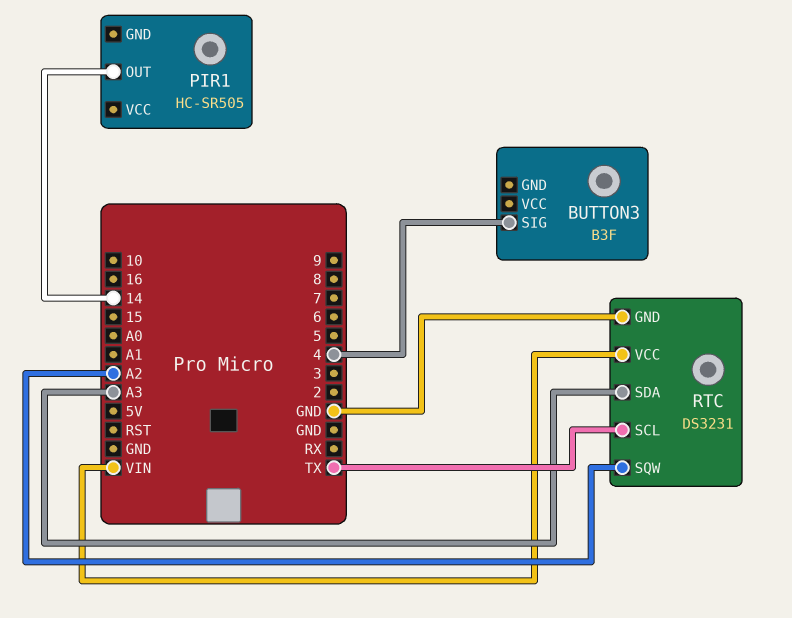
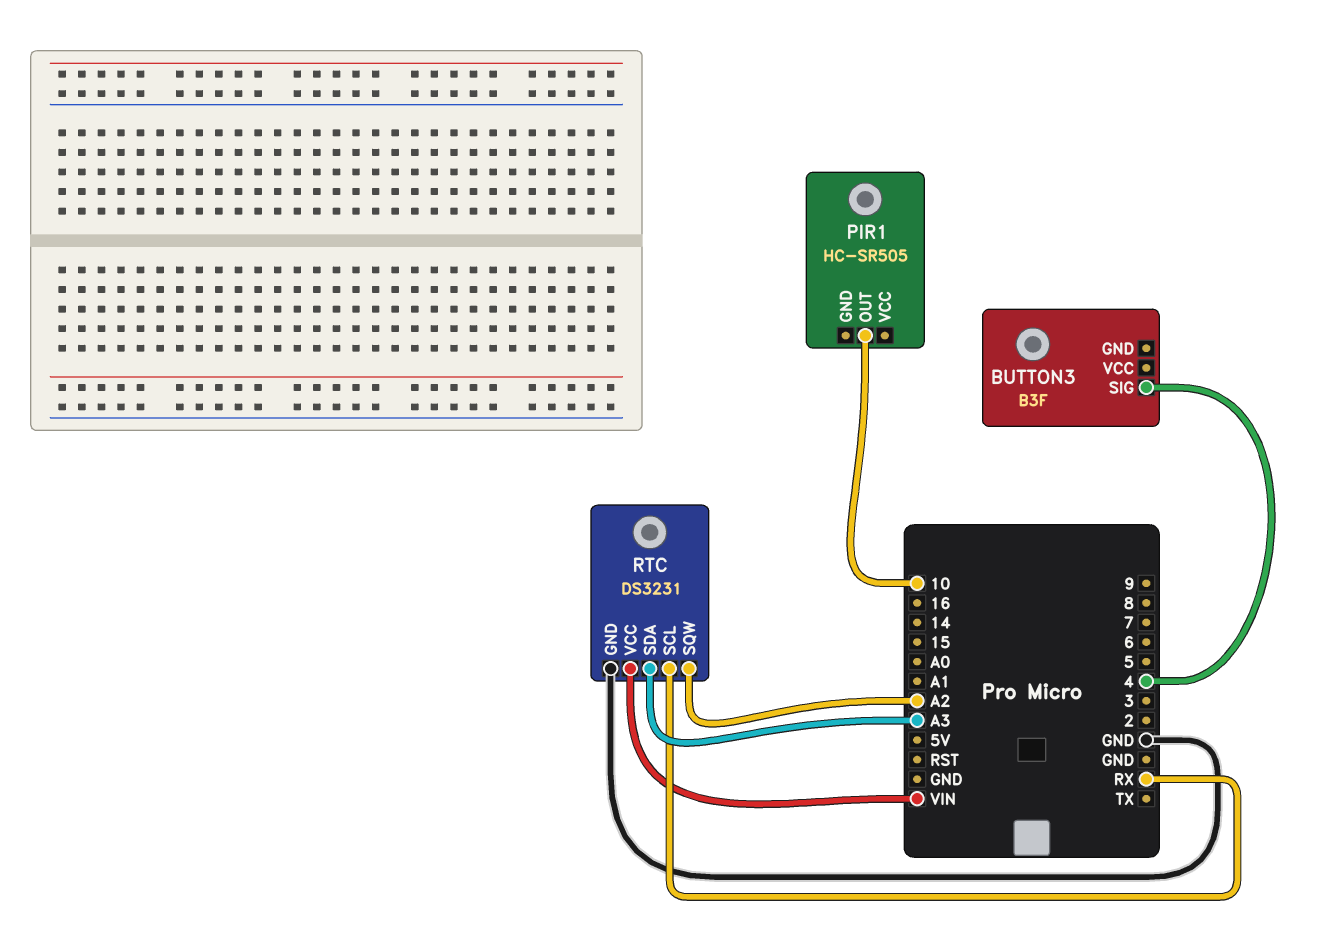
PIR1 pin OUT: 14 -> 10
RTC pin SCL: TX -> RX

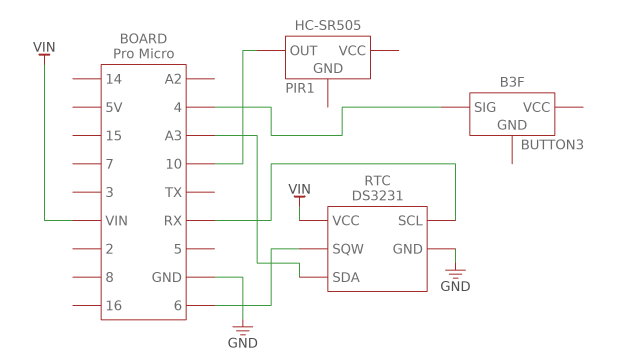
RTC pin SQW: A2 -> 6

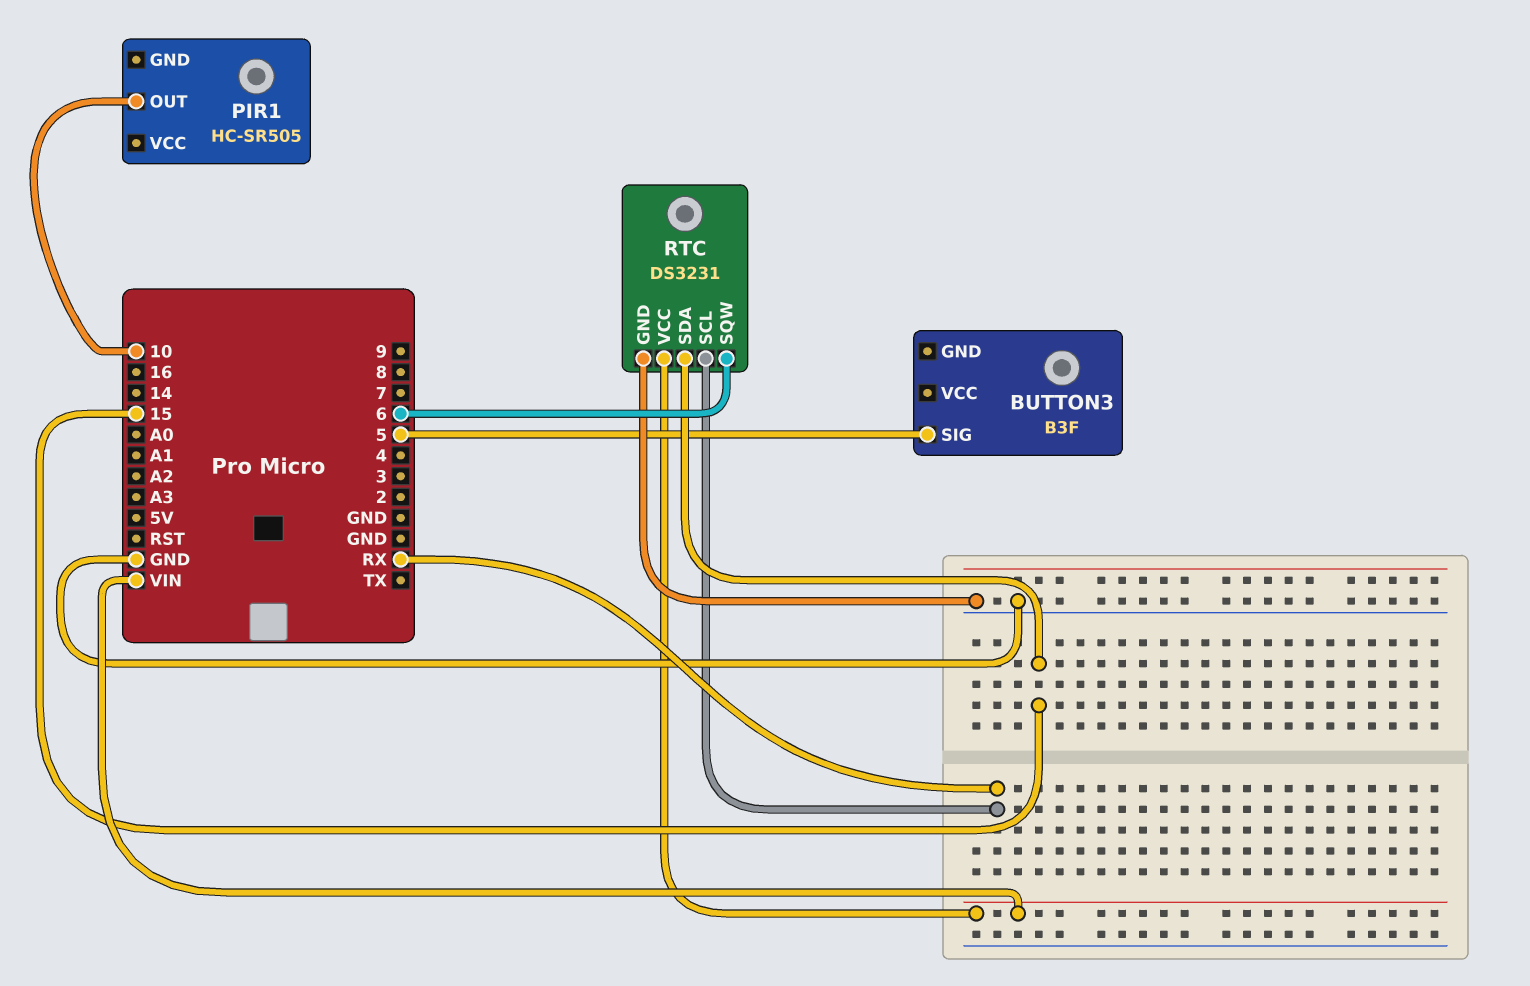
BUTTON3 pin SIG: 4 -> 5
RTC pin SDA: A3 -> 15

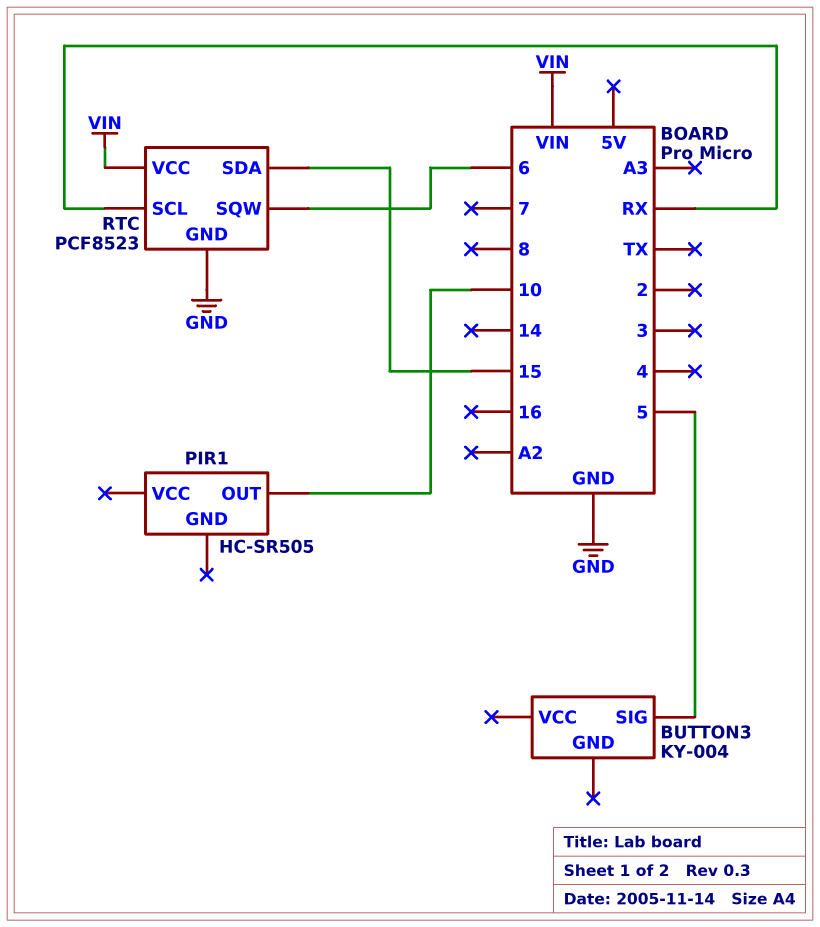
BUTTON3: B3F -> KY-004
RTC: DS3231 -> PCF8523

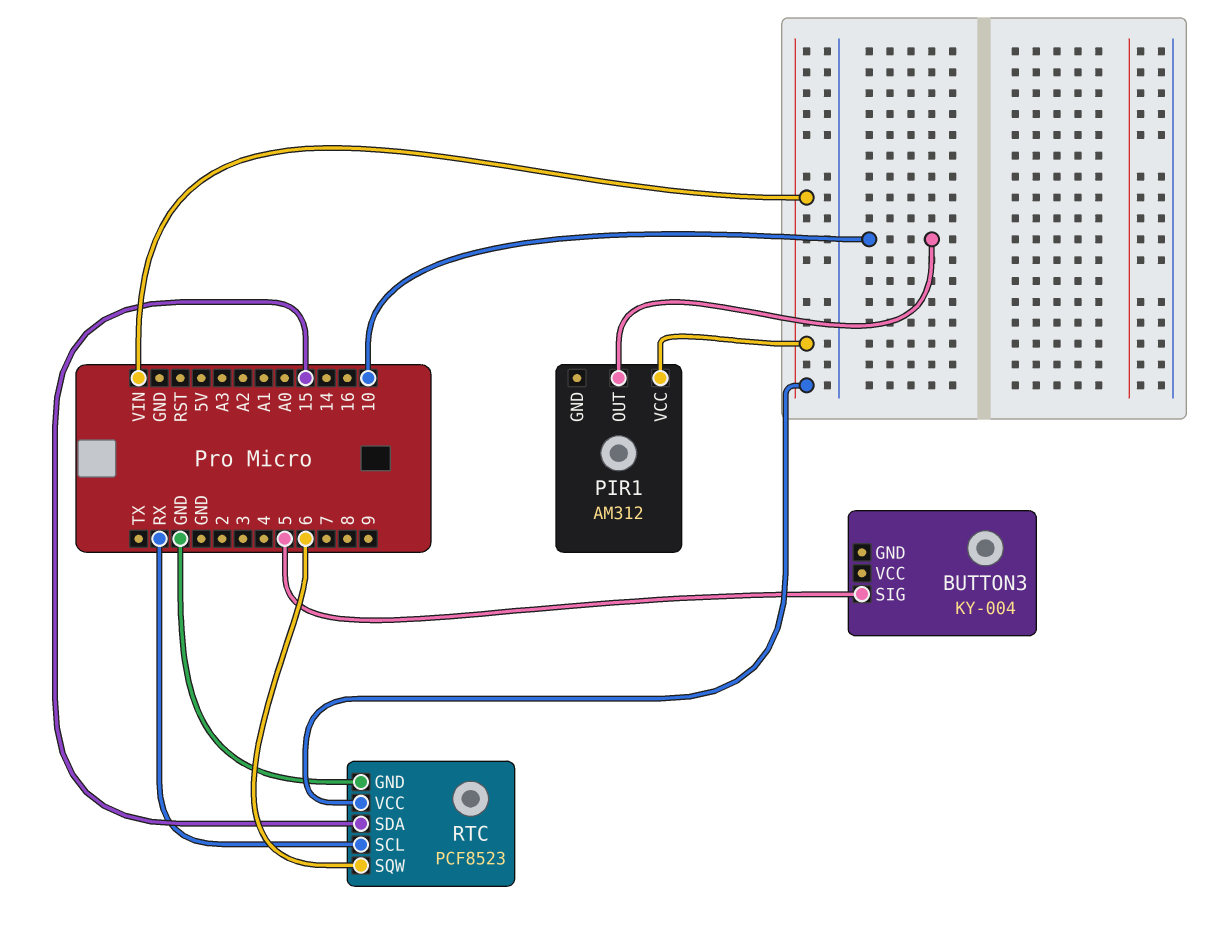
PIR1: HC-SR505 -> AM312
PIR1 pin VCC: none -> VIN

